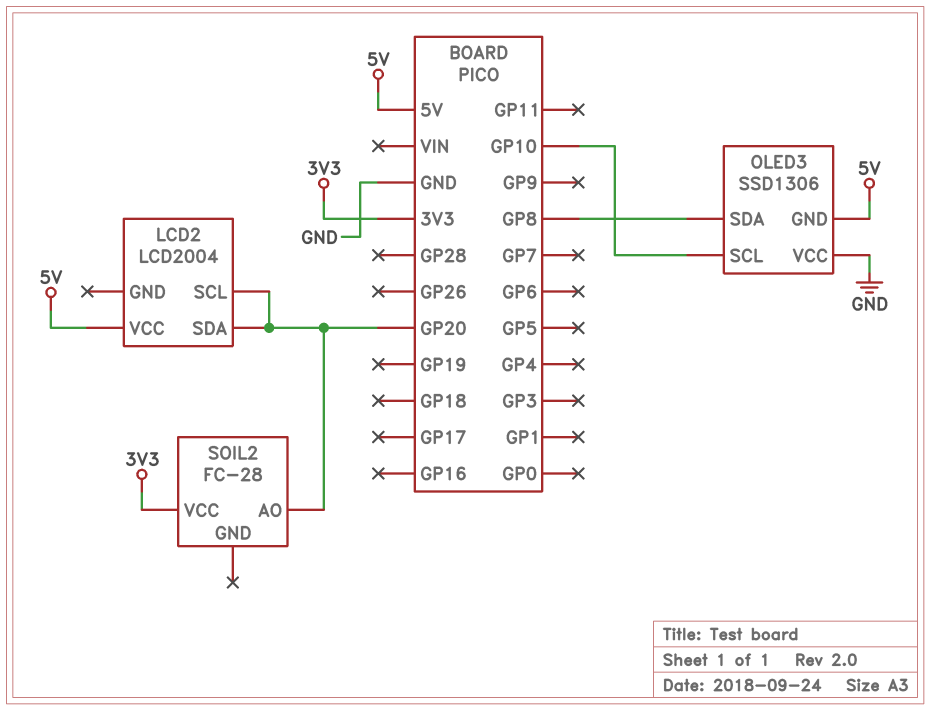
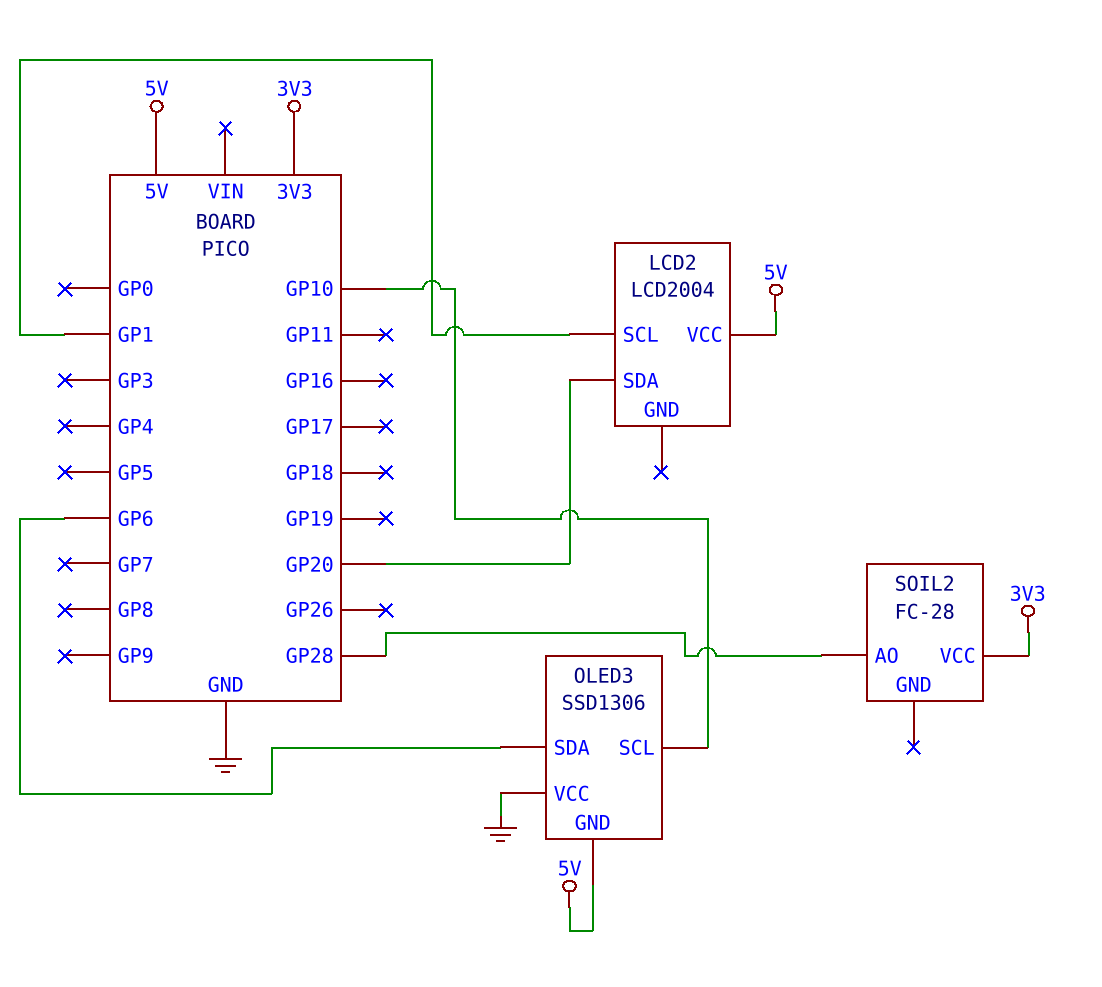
LCD2 pin SCL: GP20 -> GP1
OLED3 pin SDA: GP8 -> GP6
SOIL2 pin AO: GP20 -> GP28

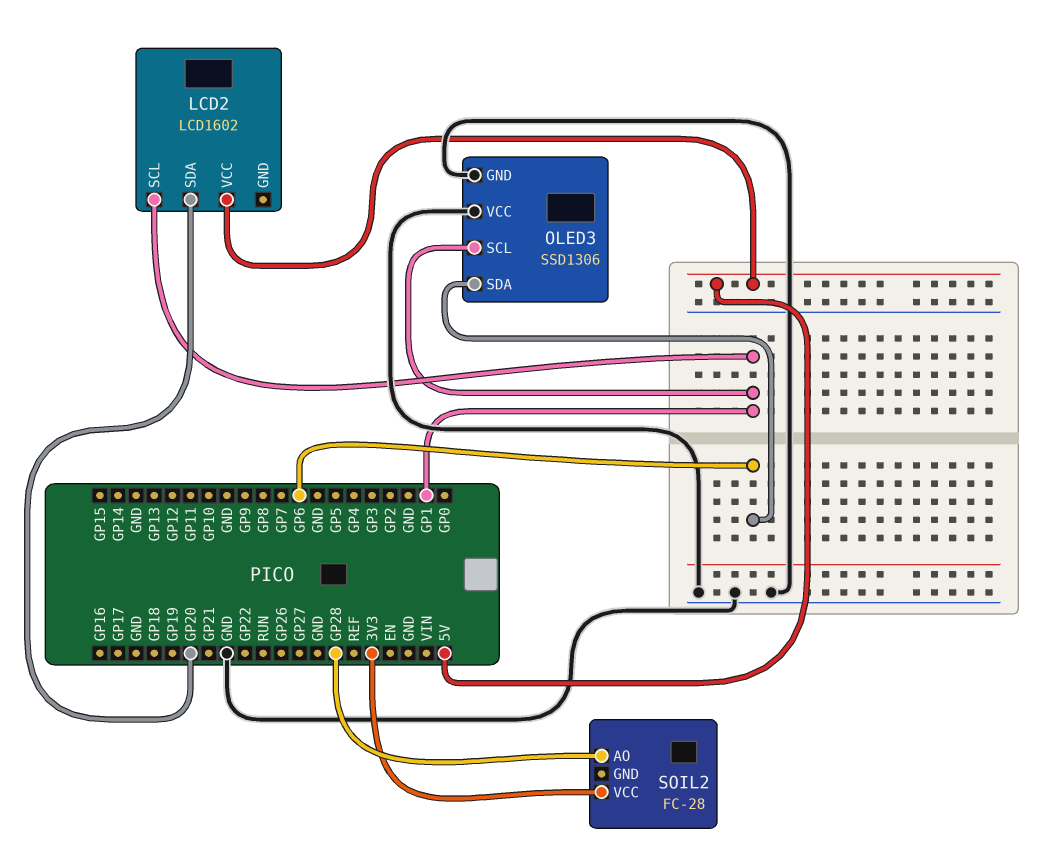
LCD2: LCD2004 -> LCD1602
OLED3 pin GND: 5V -> GND
OLED3 pin SCL: GP10 -> GP1

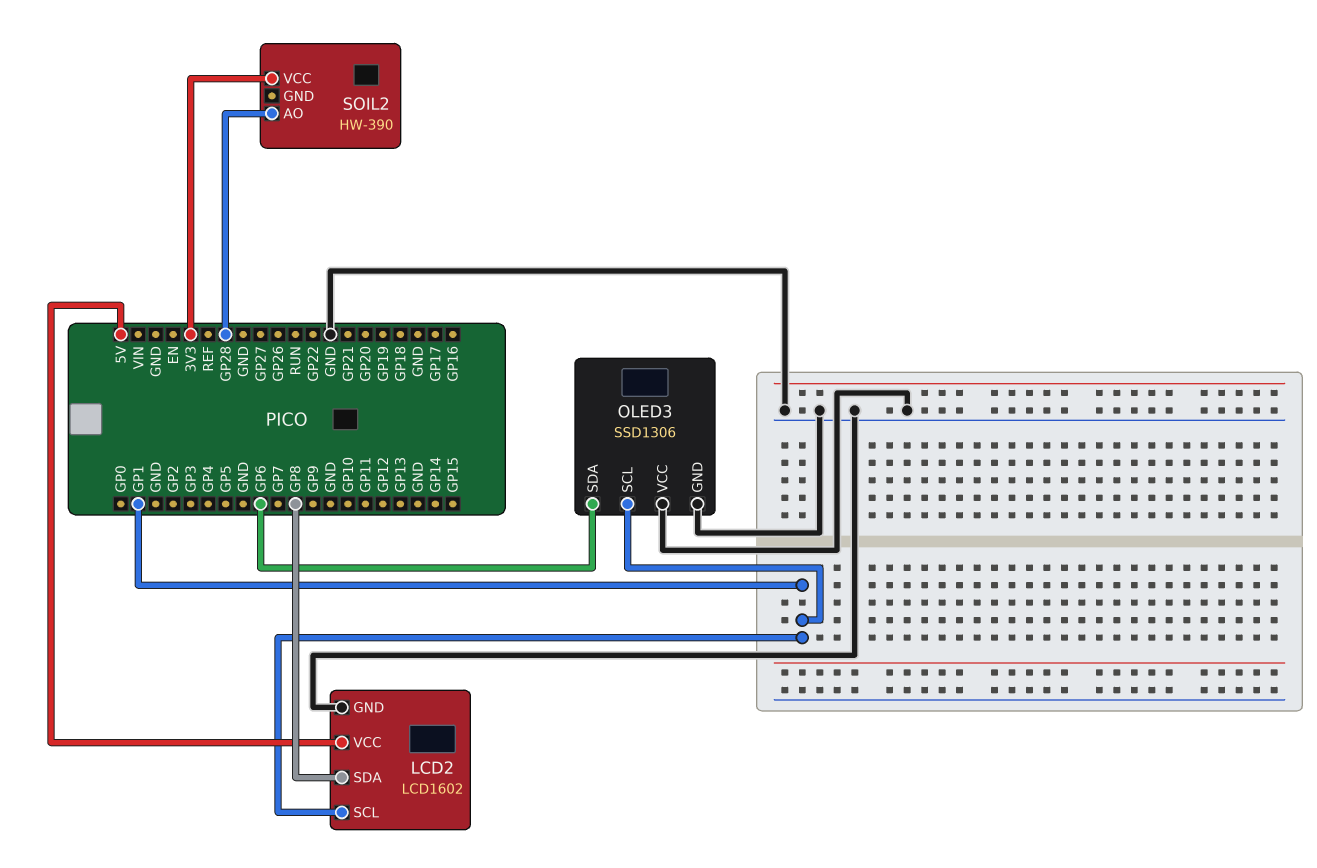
LCD2 pin GND: none -> GND
LCD2 pin SDA: GP20 -> GP8
SOIL2: FC-28 -> HW-390

